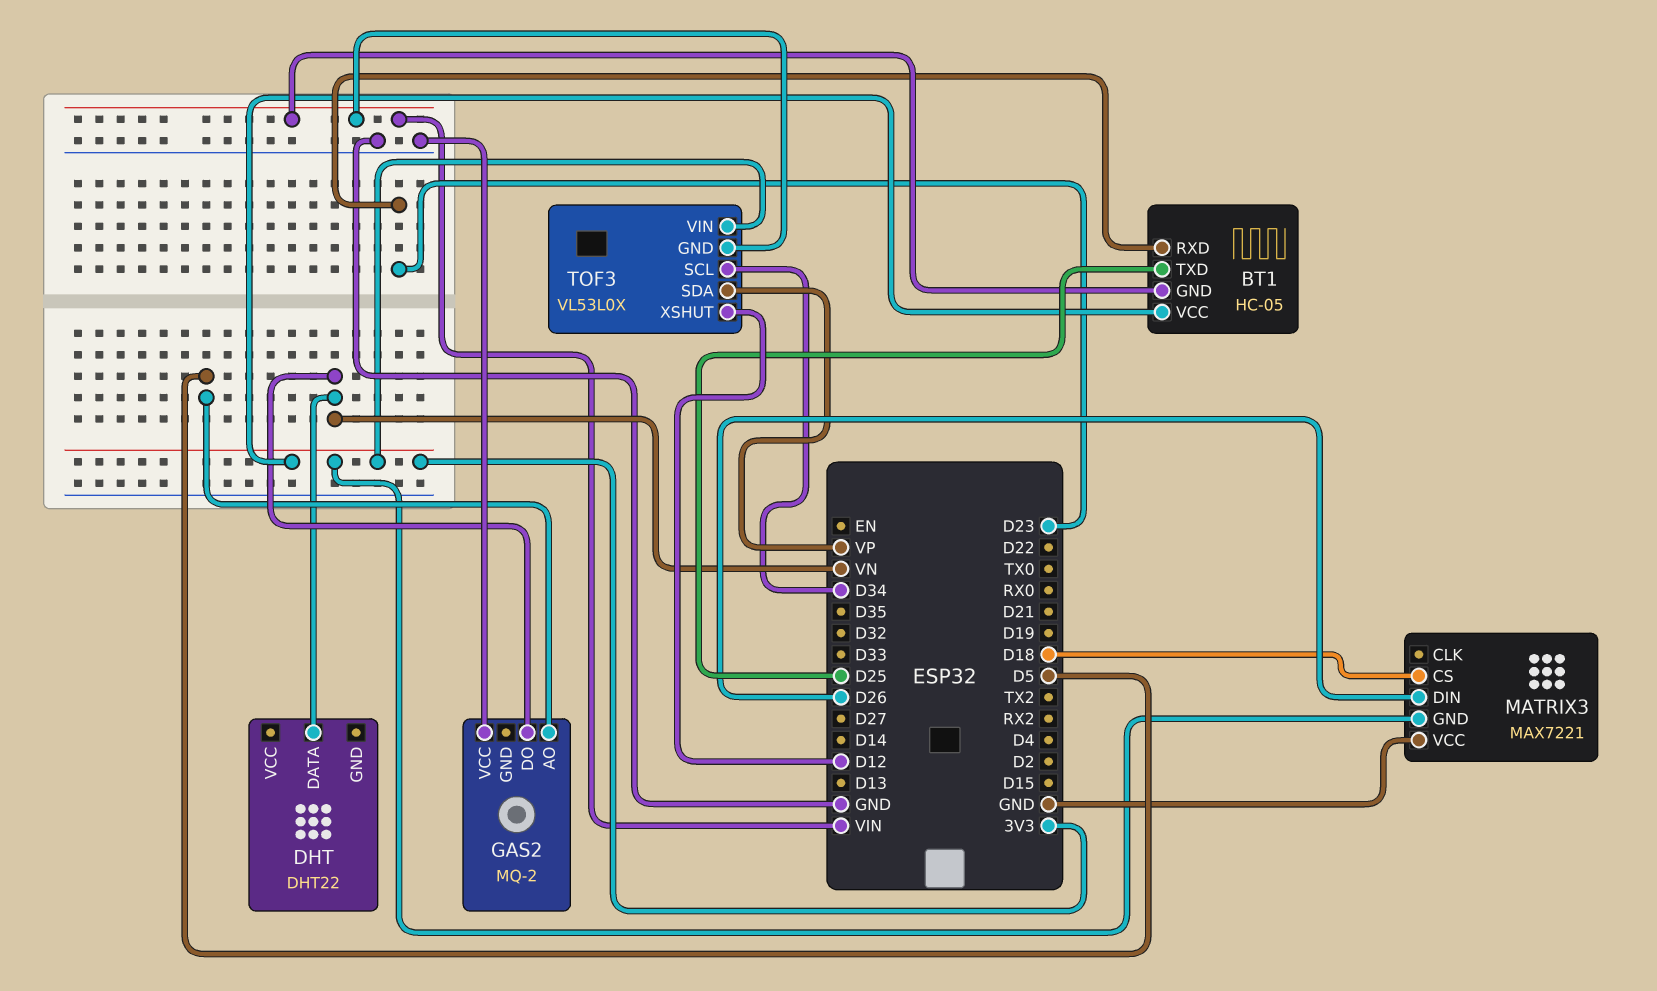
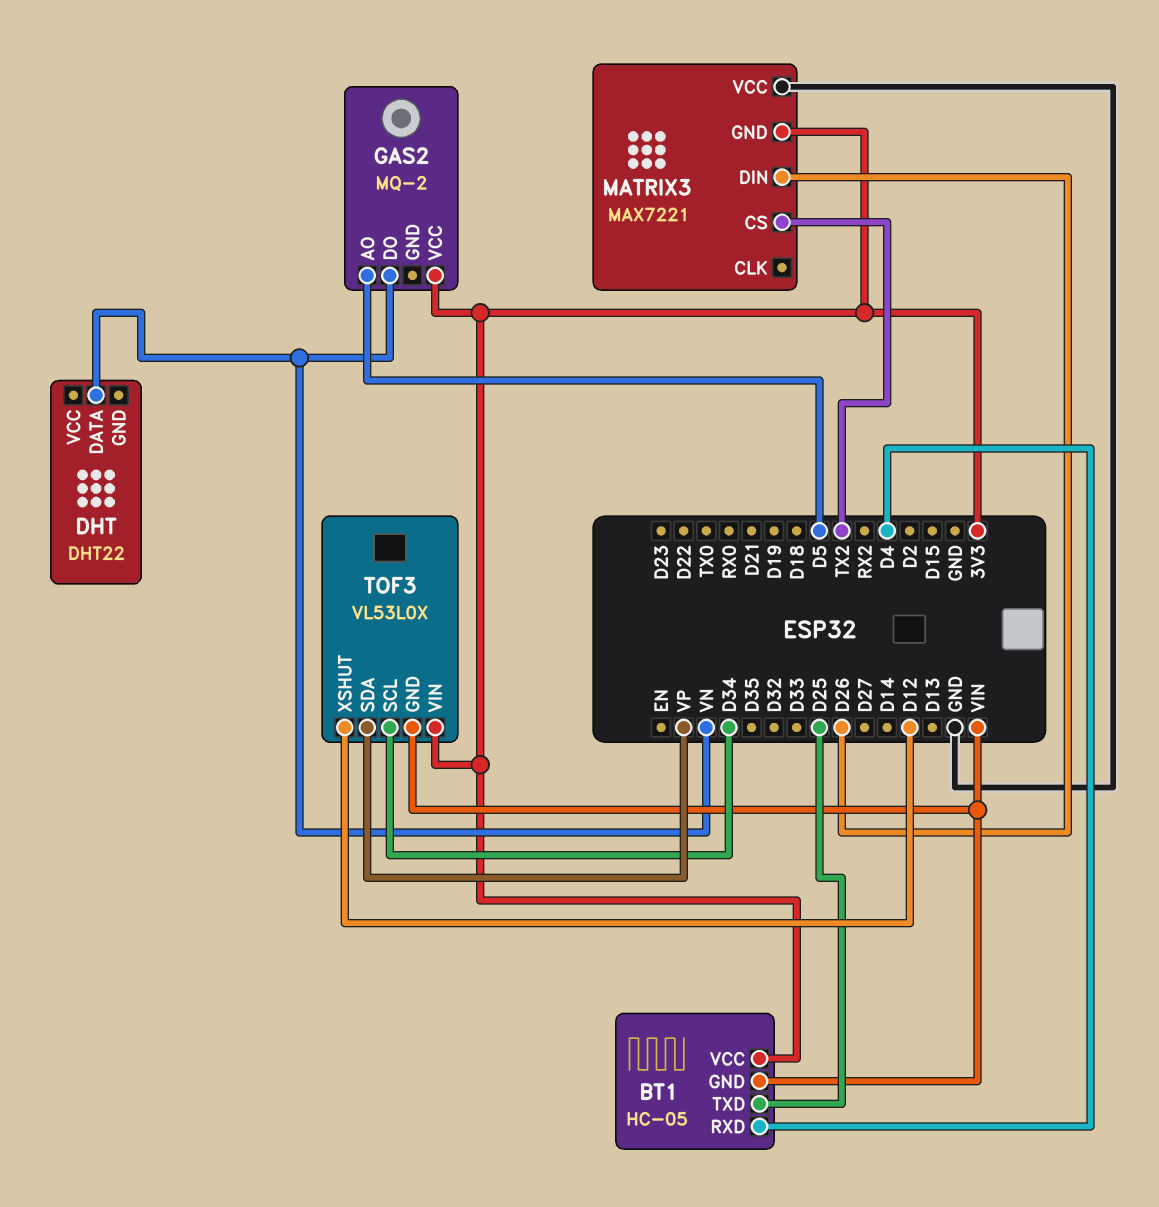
BT1 pin RXD: D23 -> D4
GAS2 pin VCC: GND -> 3V3
MATRIX3 pin CS: D18 -> TX2

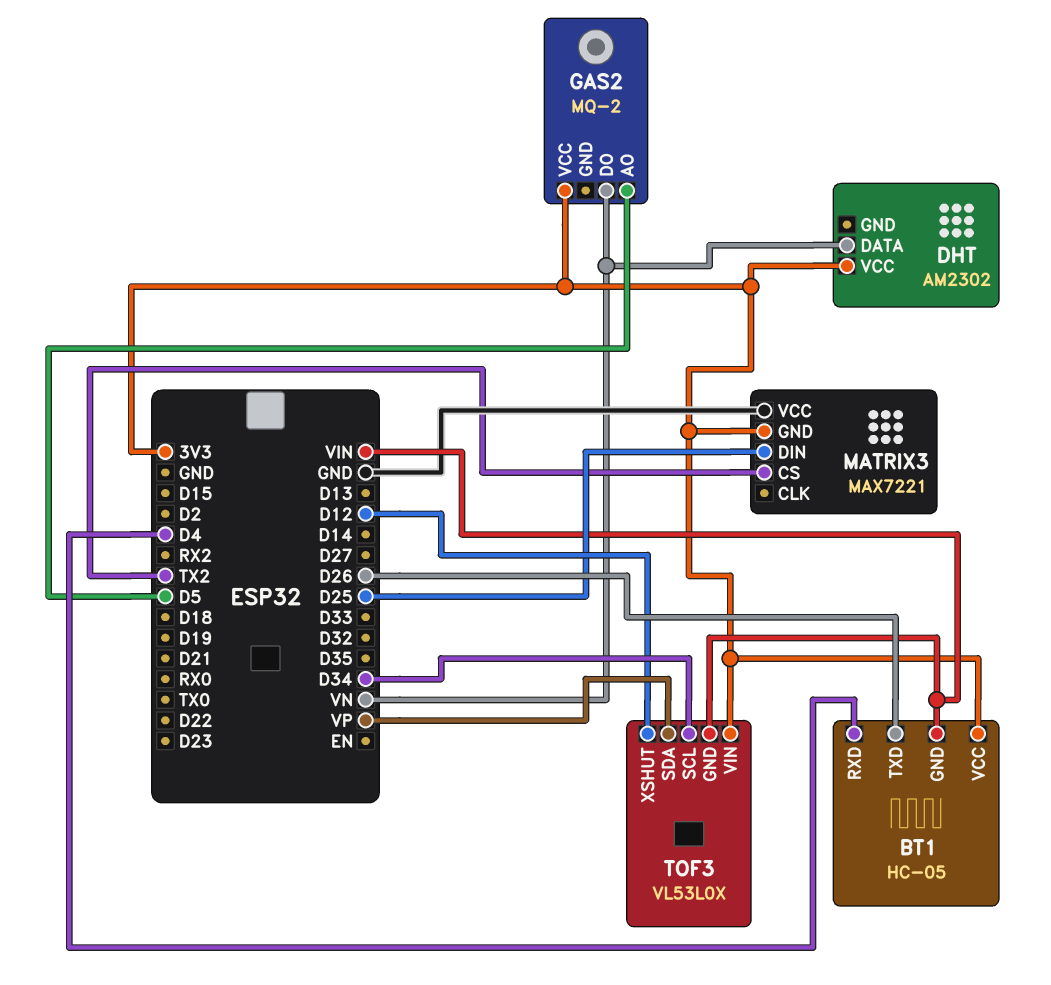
BT1 pin TXD: D25 -> D26
DHT: DHT22 -> AM2302
DHT pin VCC: none -> 3V3
MATRIX3 pin DIN: D26 -> D25

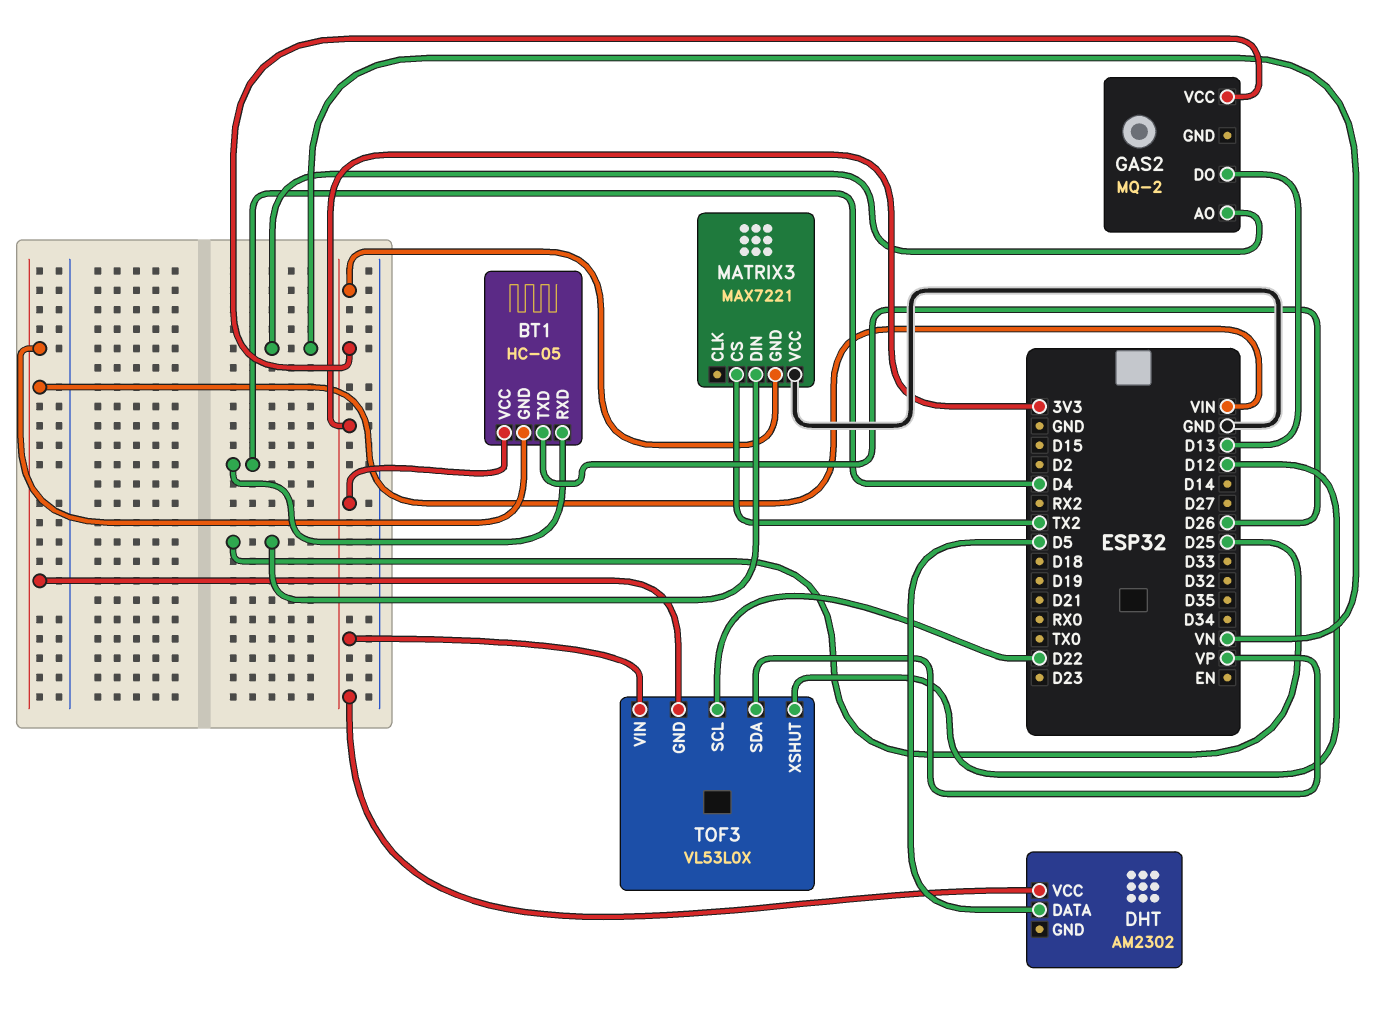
DHT pin DATA: VN -> D5
GAS2 pin AO: D5 -> VN
GAS2 pin DO: VN -> D13
TOF3 pin SCL: D34 -> D22

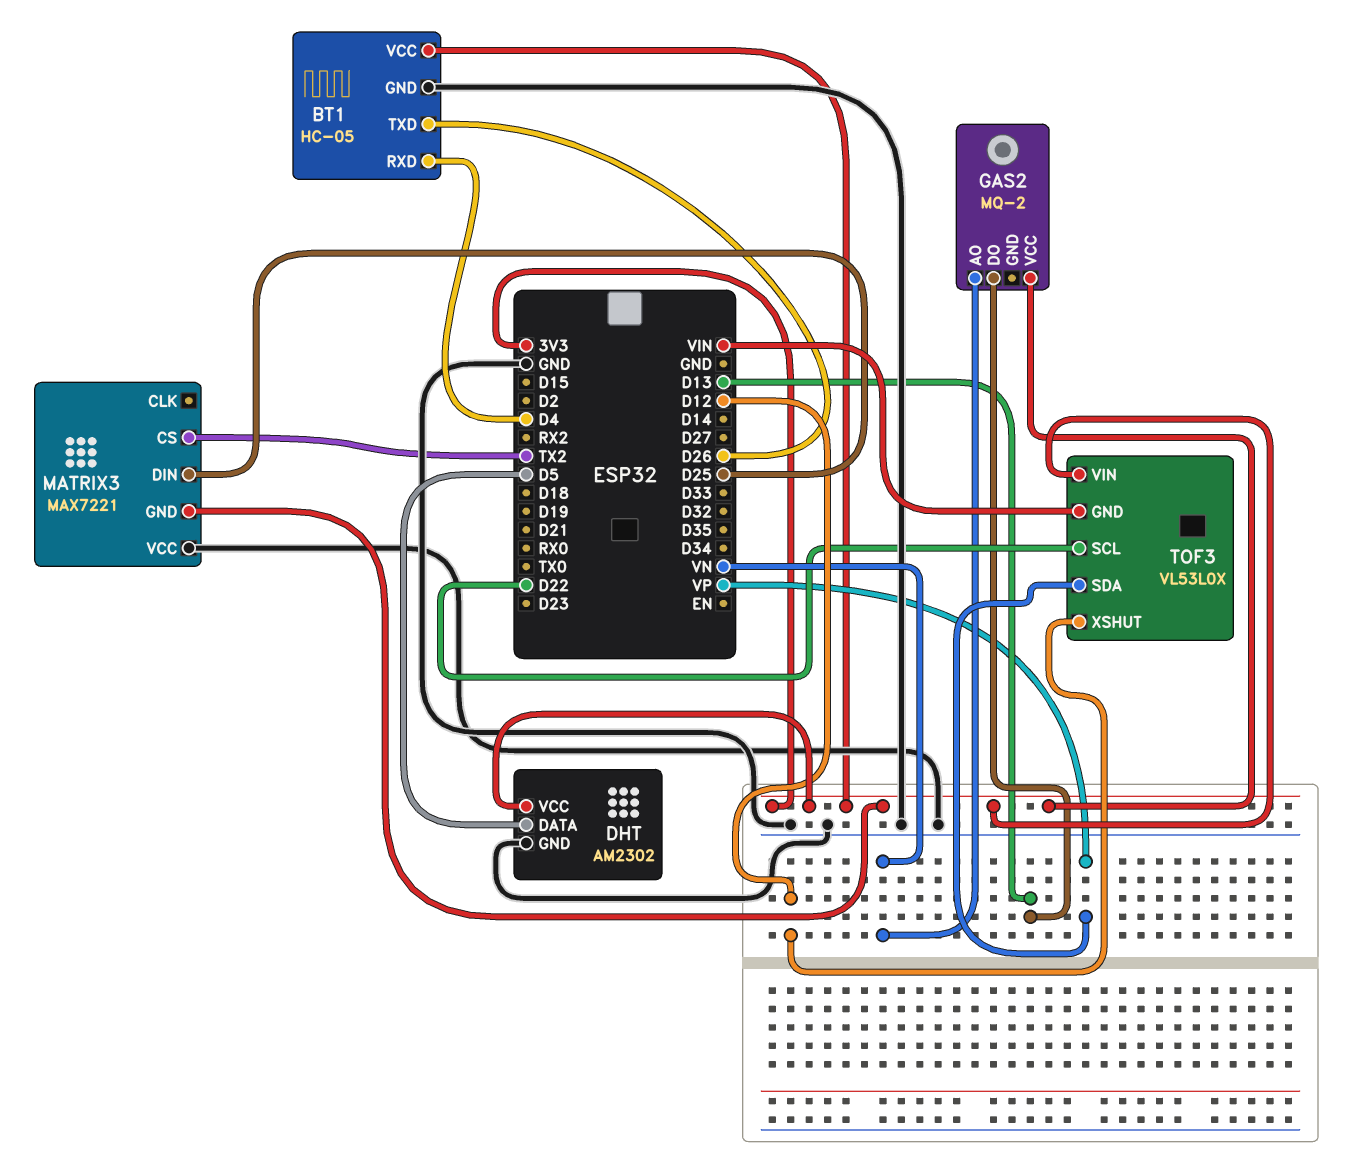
BT1 pin GND: VIN -> GND
DHT pin GND: none -> GND

